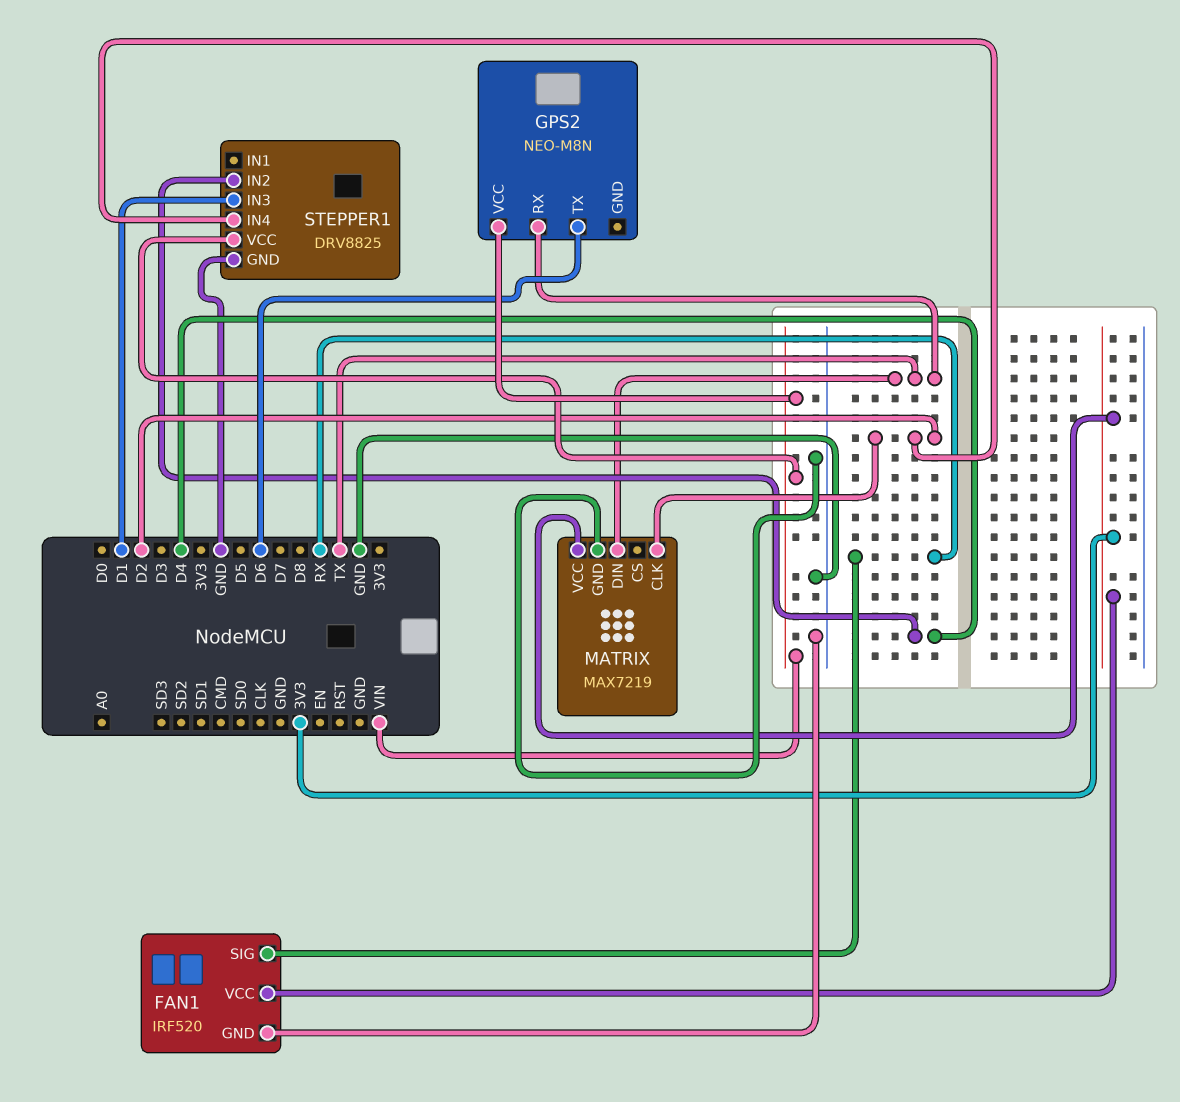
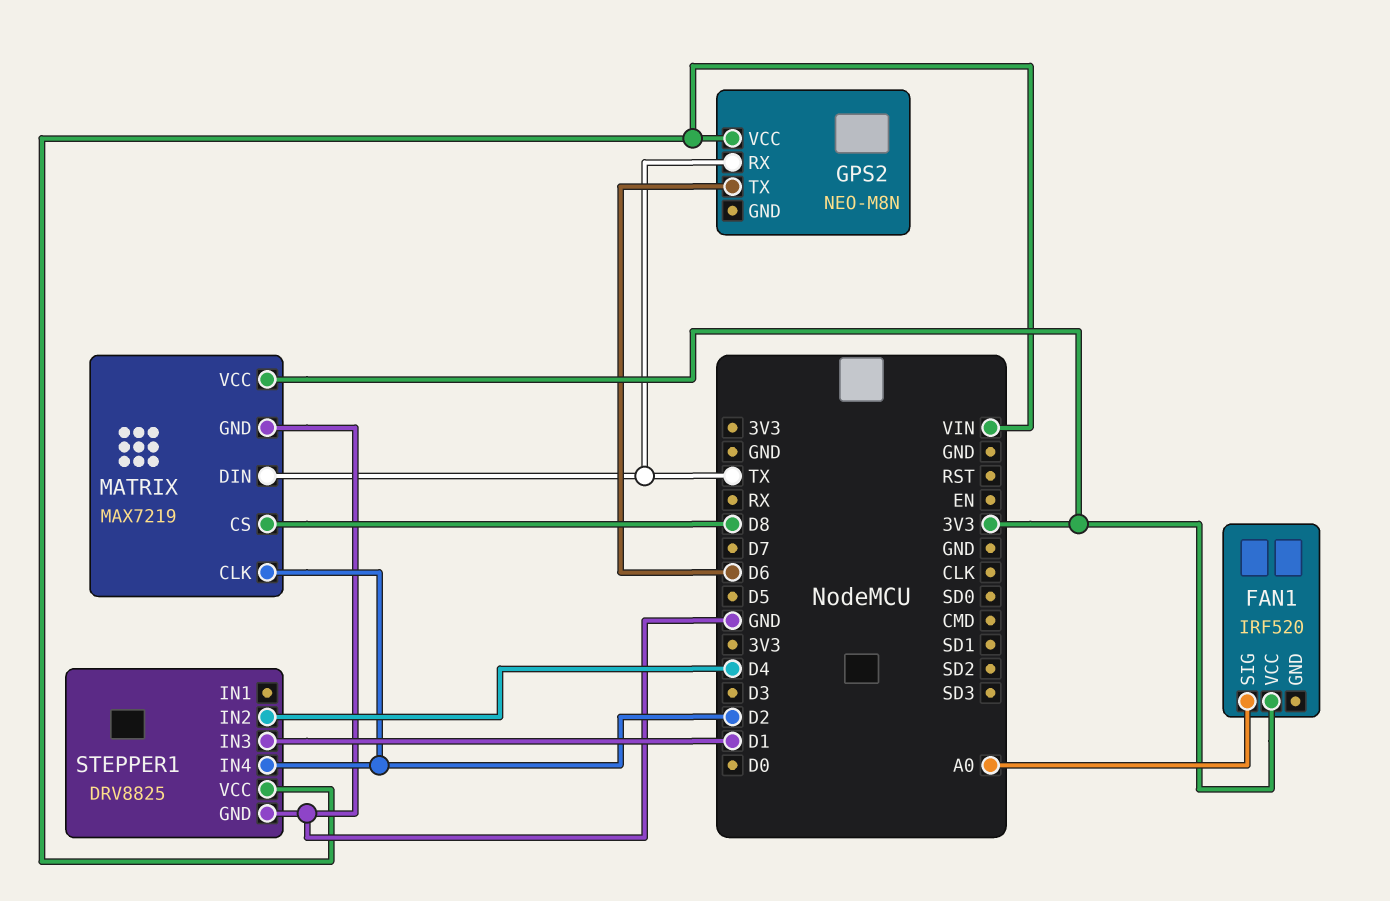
FAN1 pin GND: GND -> none
FAN1 pin SIG: RX -> A0
MATRIX pin CS: none -> D8

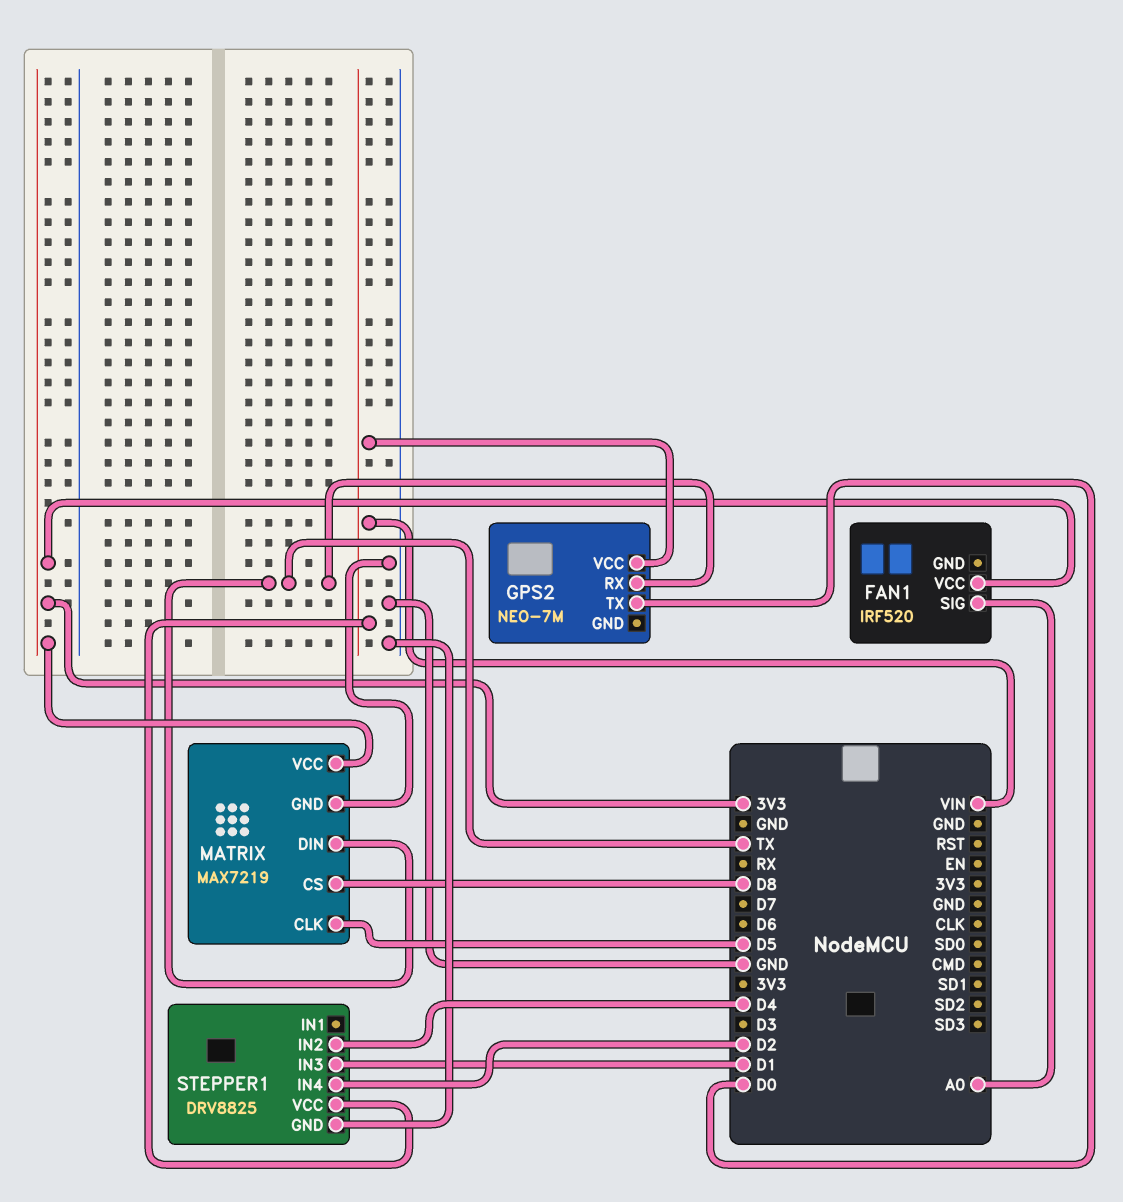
GPS2: NEO-M8N -> NEO-7M
GPS2 pin TX: D6 -> D0
MATRIX pin CLK: D2 -> D5

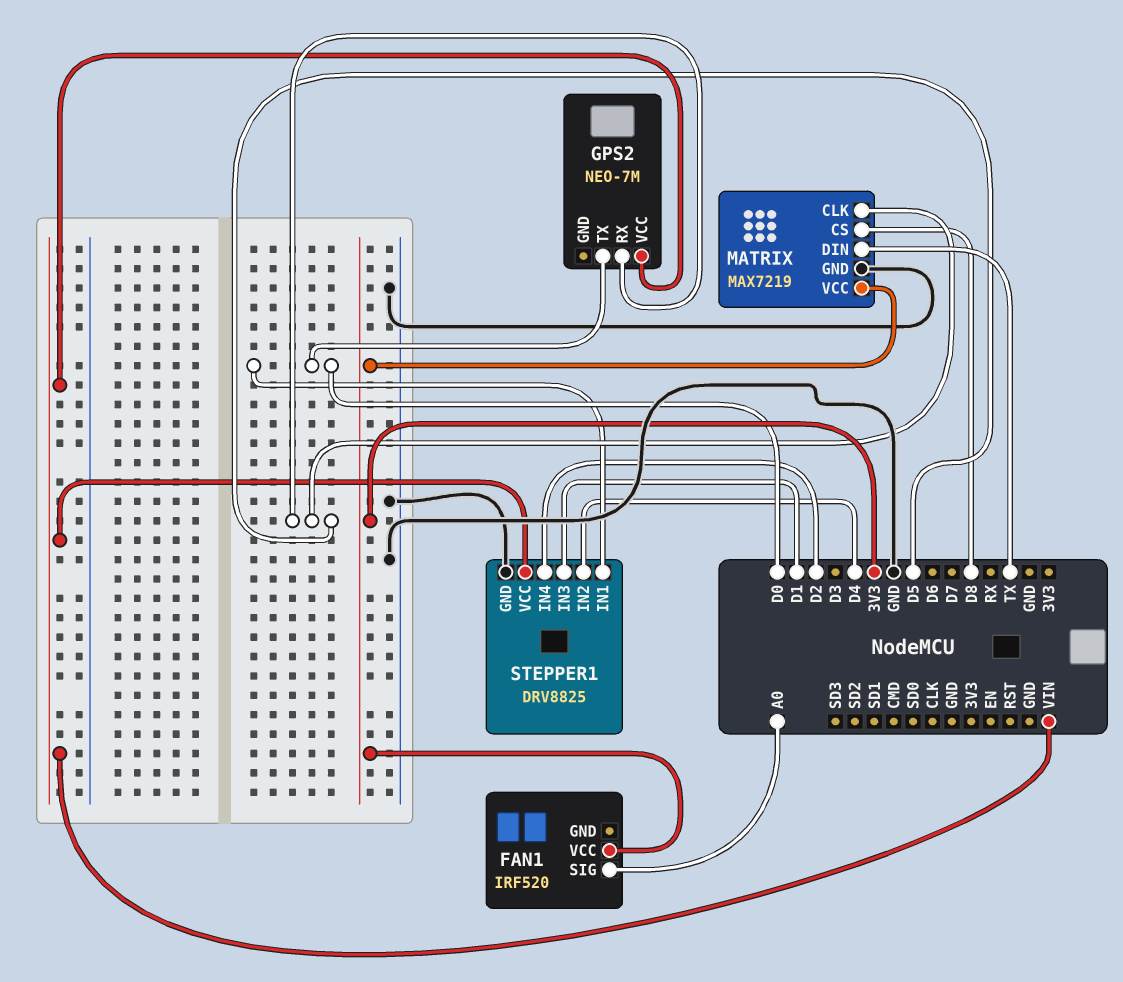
GPS2 pin RX: TX -> D5
STEPPER1 pin IN1: none -> D0

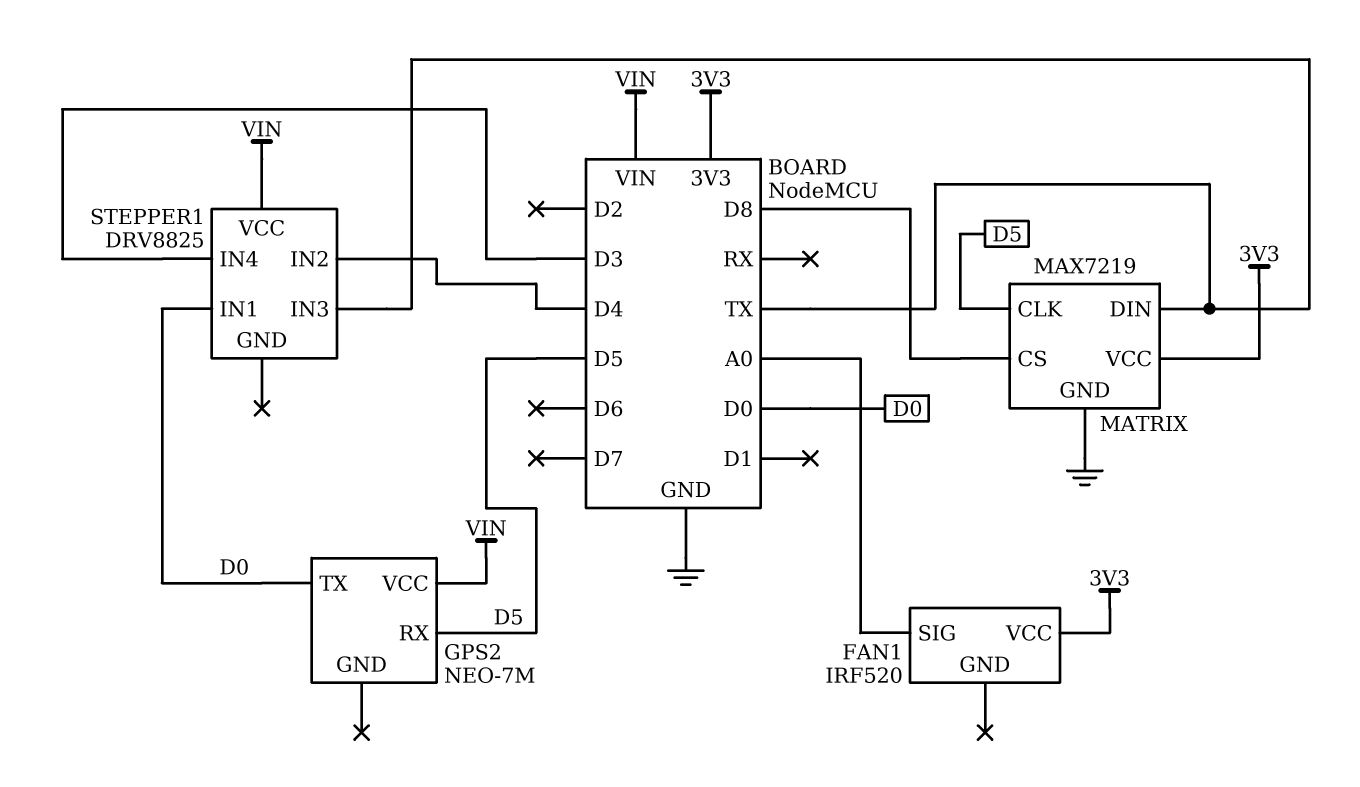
STEPPER1 pin GND: GND -> none
STEPPER1 pin IN3: D1 -> TX
STEPPER1 pin IN4: D2 -> D3

